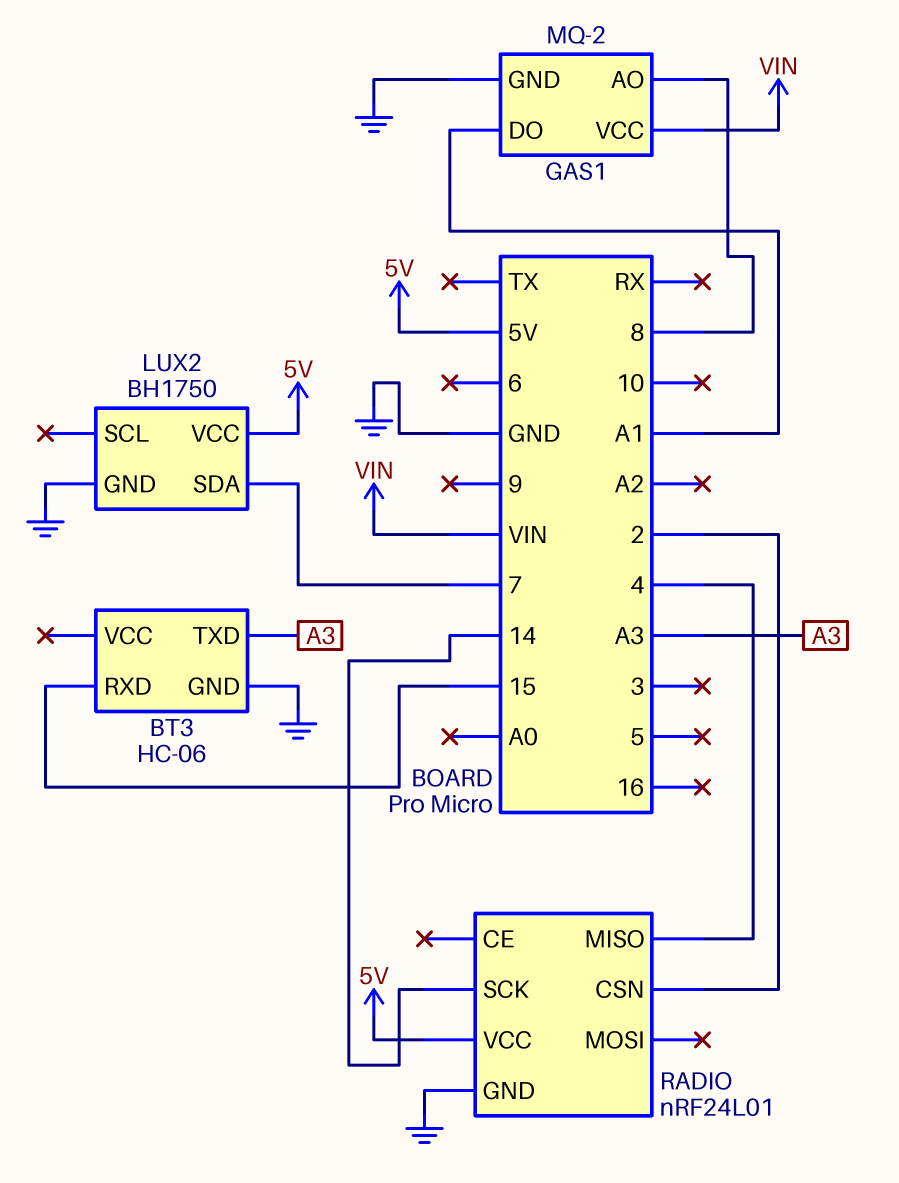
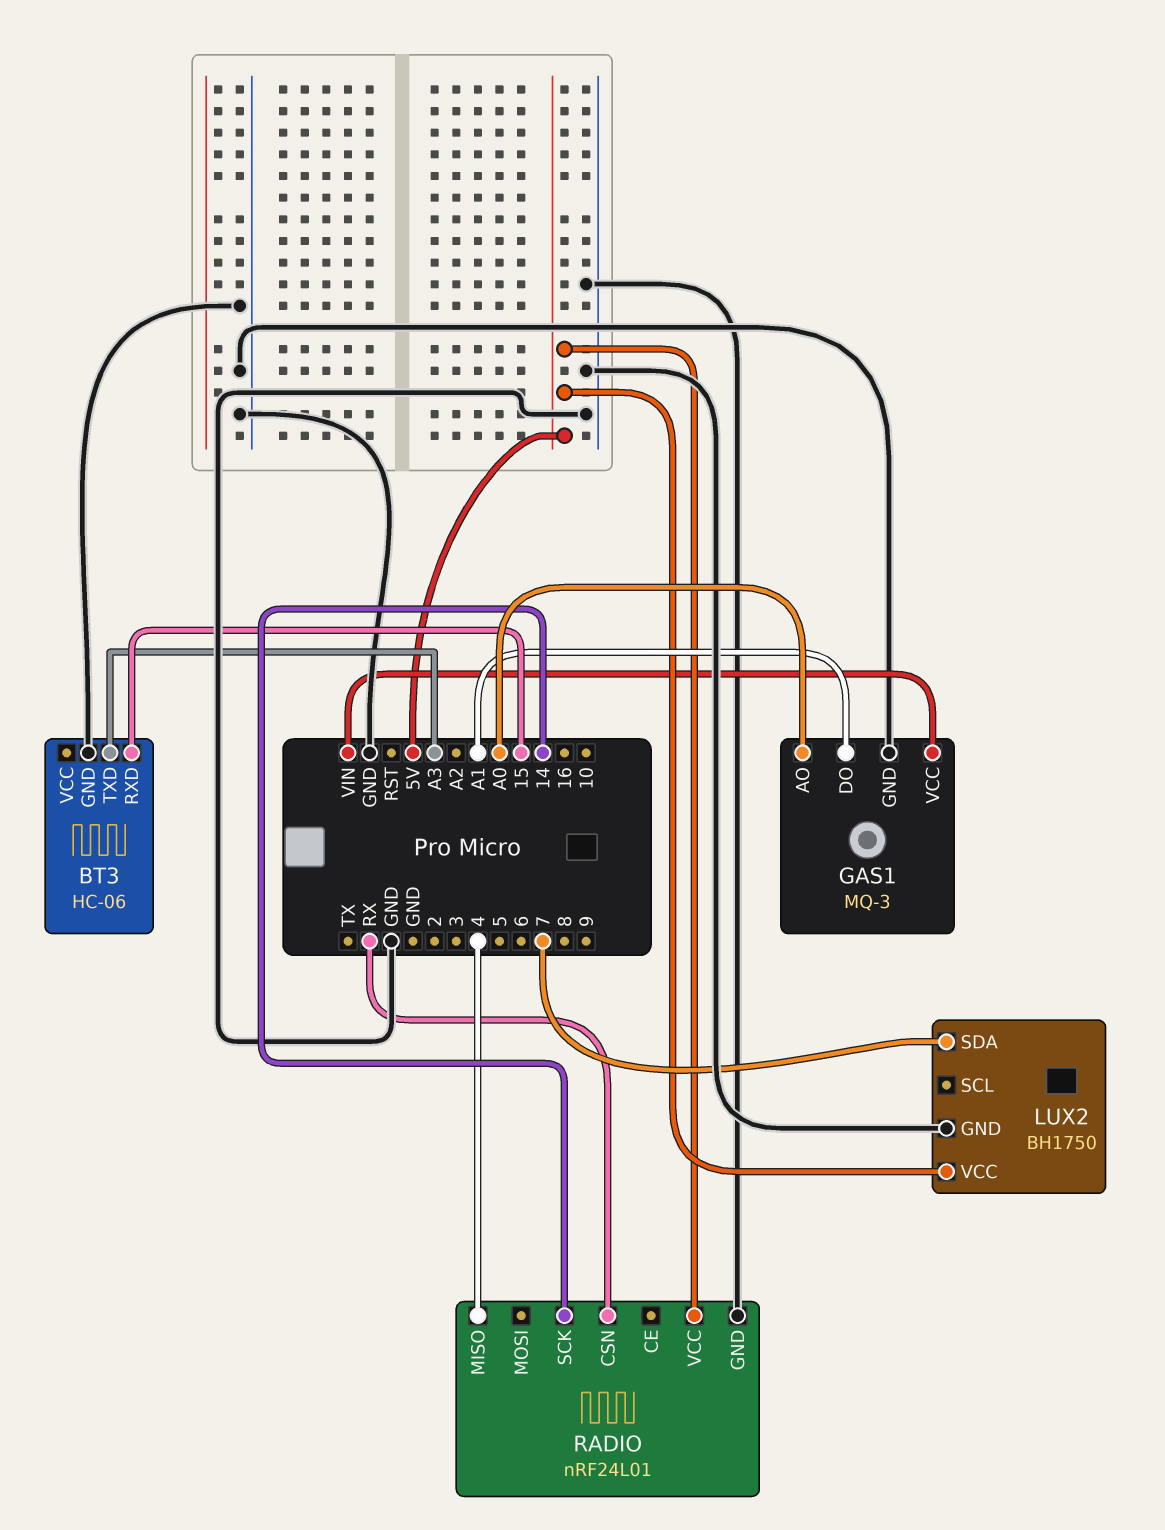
GAS1: MQ-2 -> MQ-3
GAS1 pin AO: 8 -> A0
RADIO pin CSN: 2 -> RX

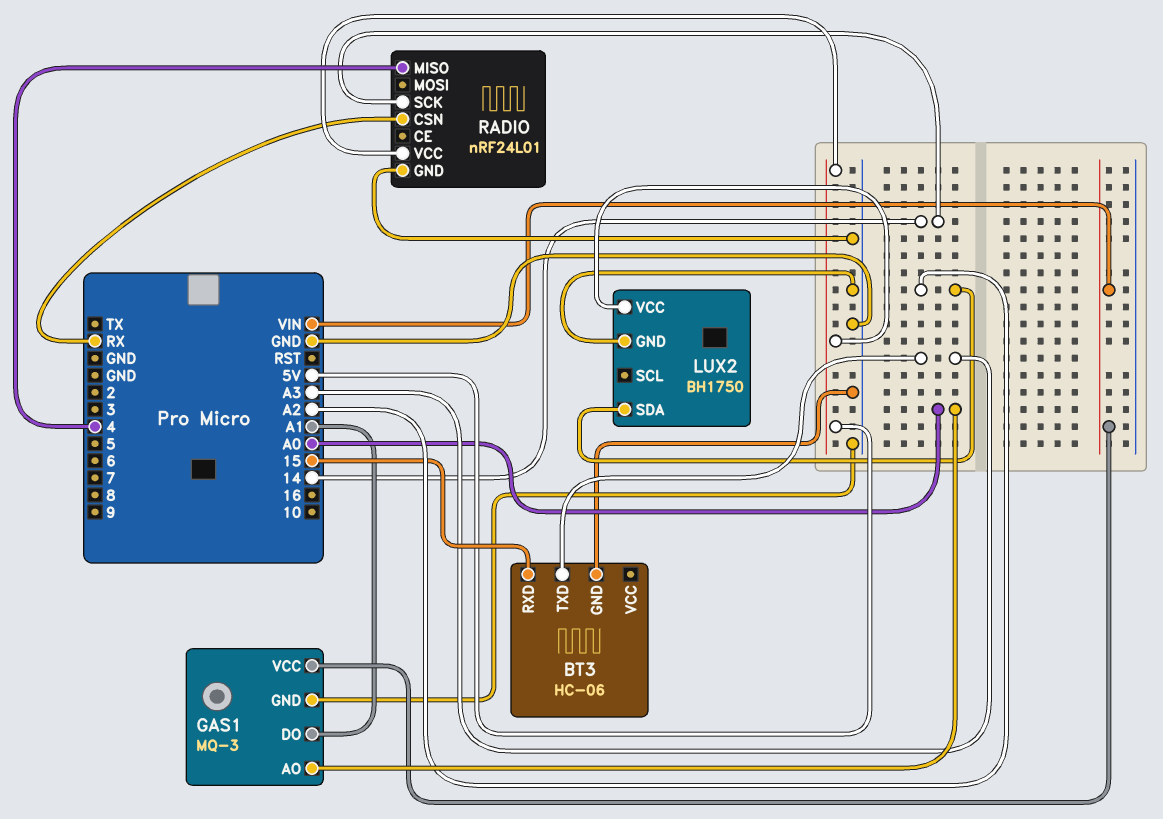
LUX2 pin SDA: 7 -> A2

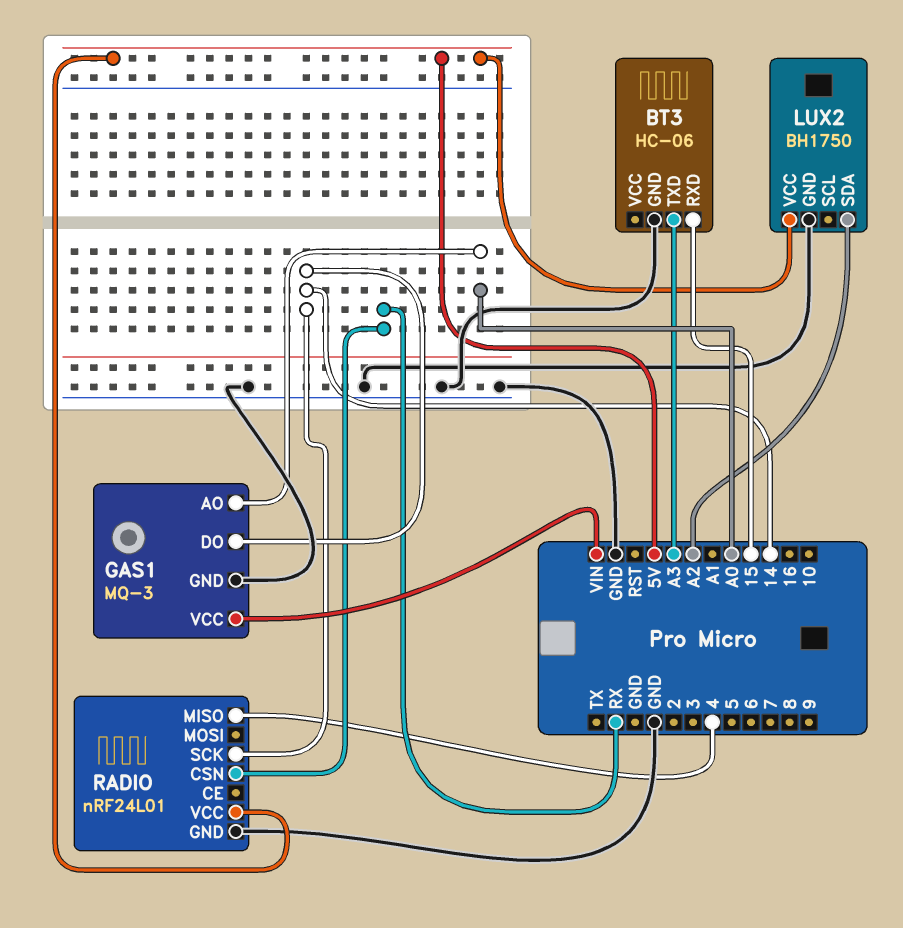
GAS1 pin DO: A1 -> 14

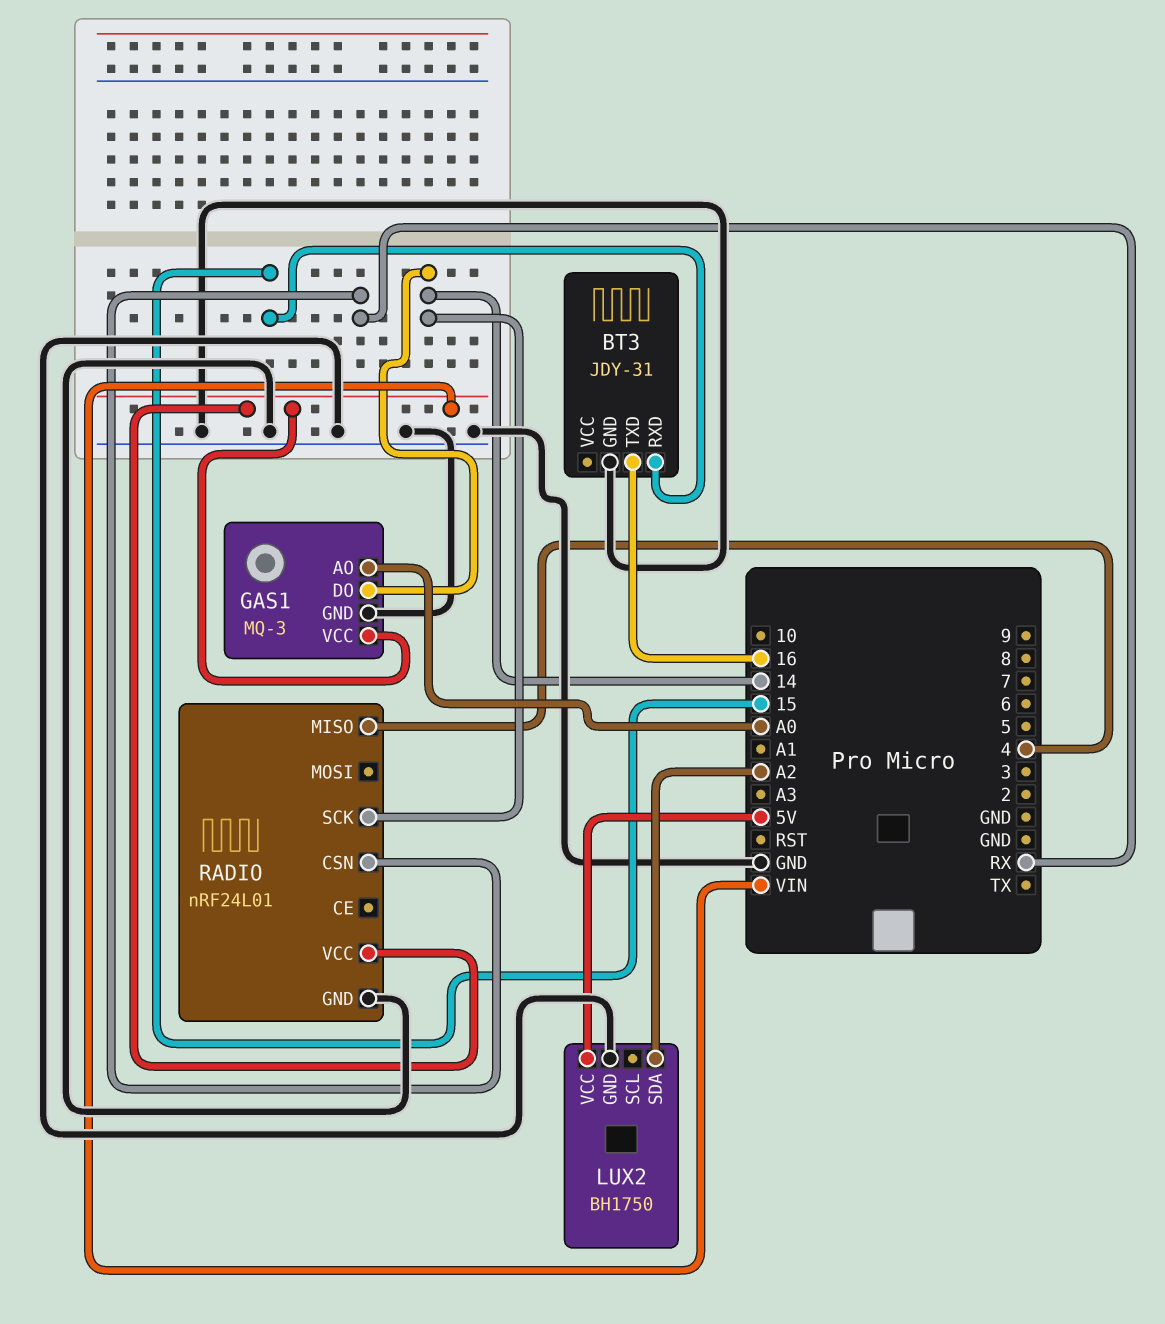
BT3: HC-06 -> JDY-31
BT3 pin TXD: A3 -> 16
RADIO pin VCC: 5V -> VIN

